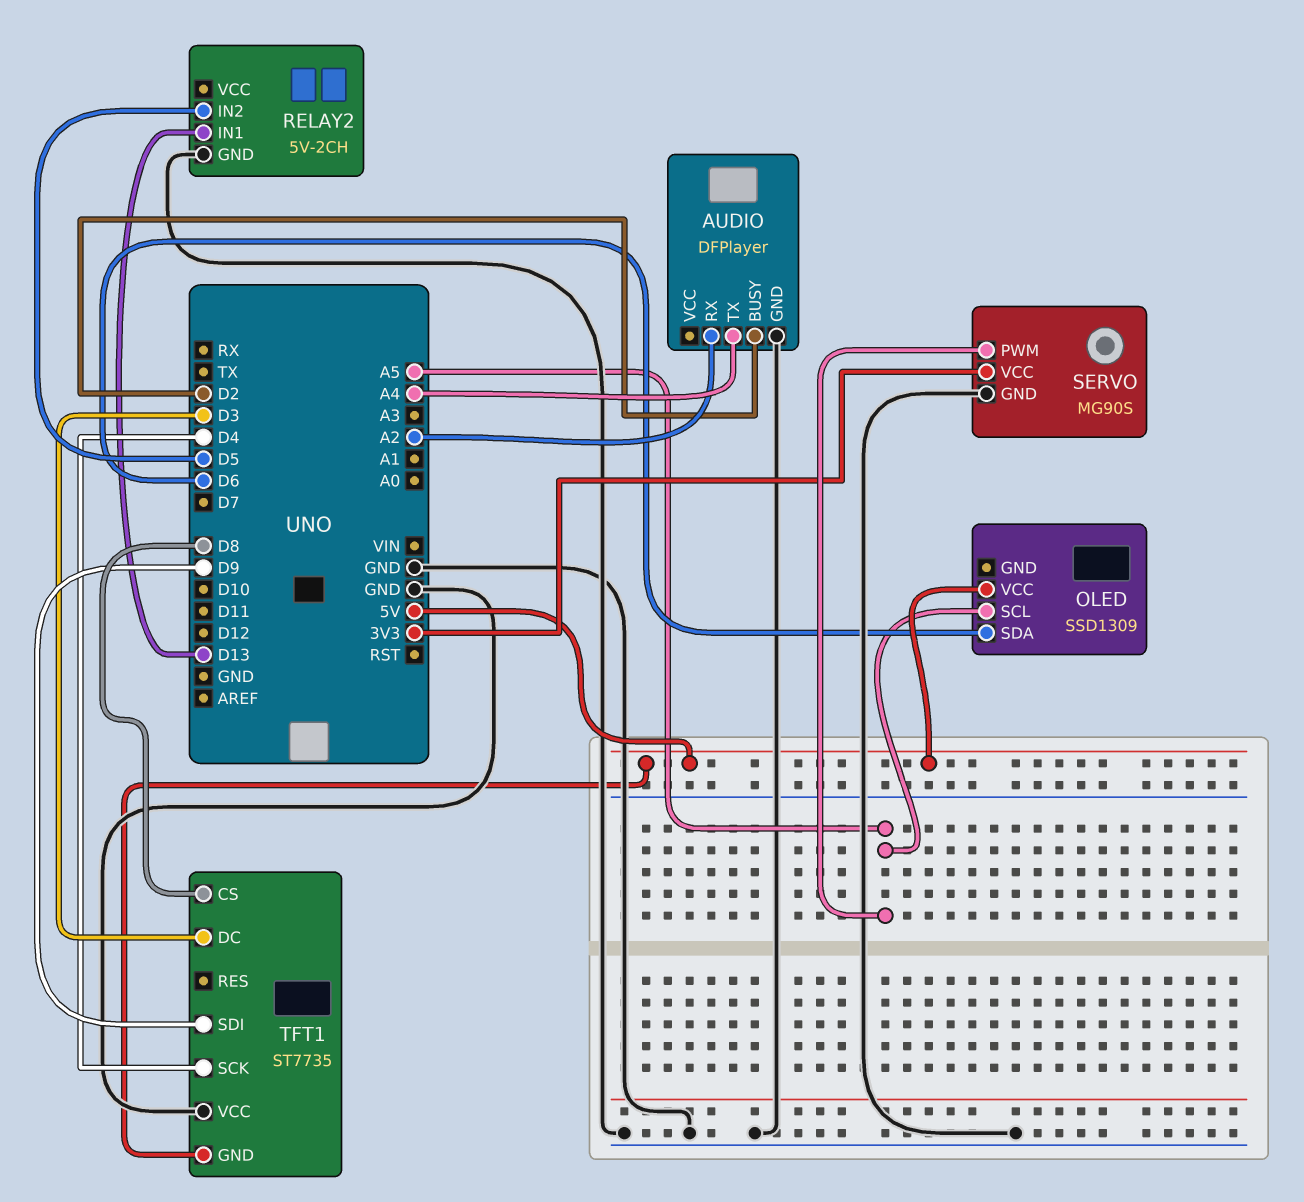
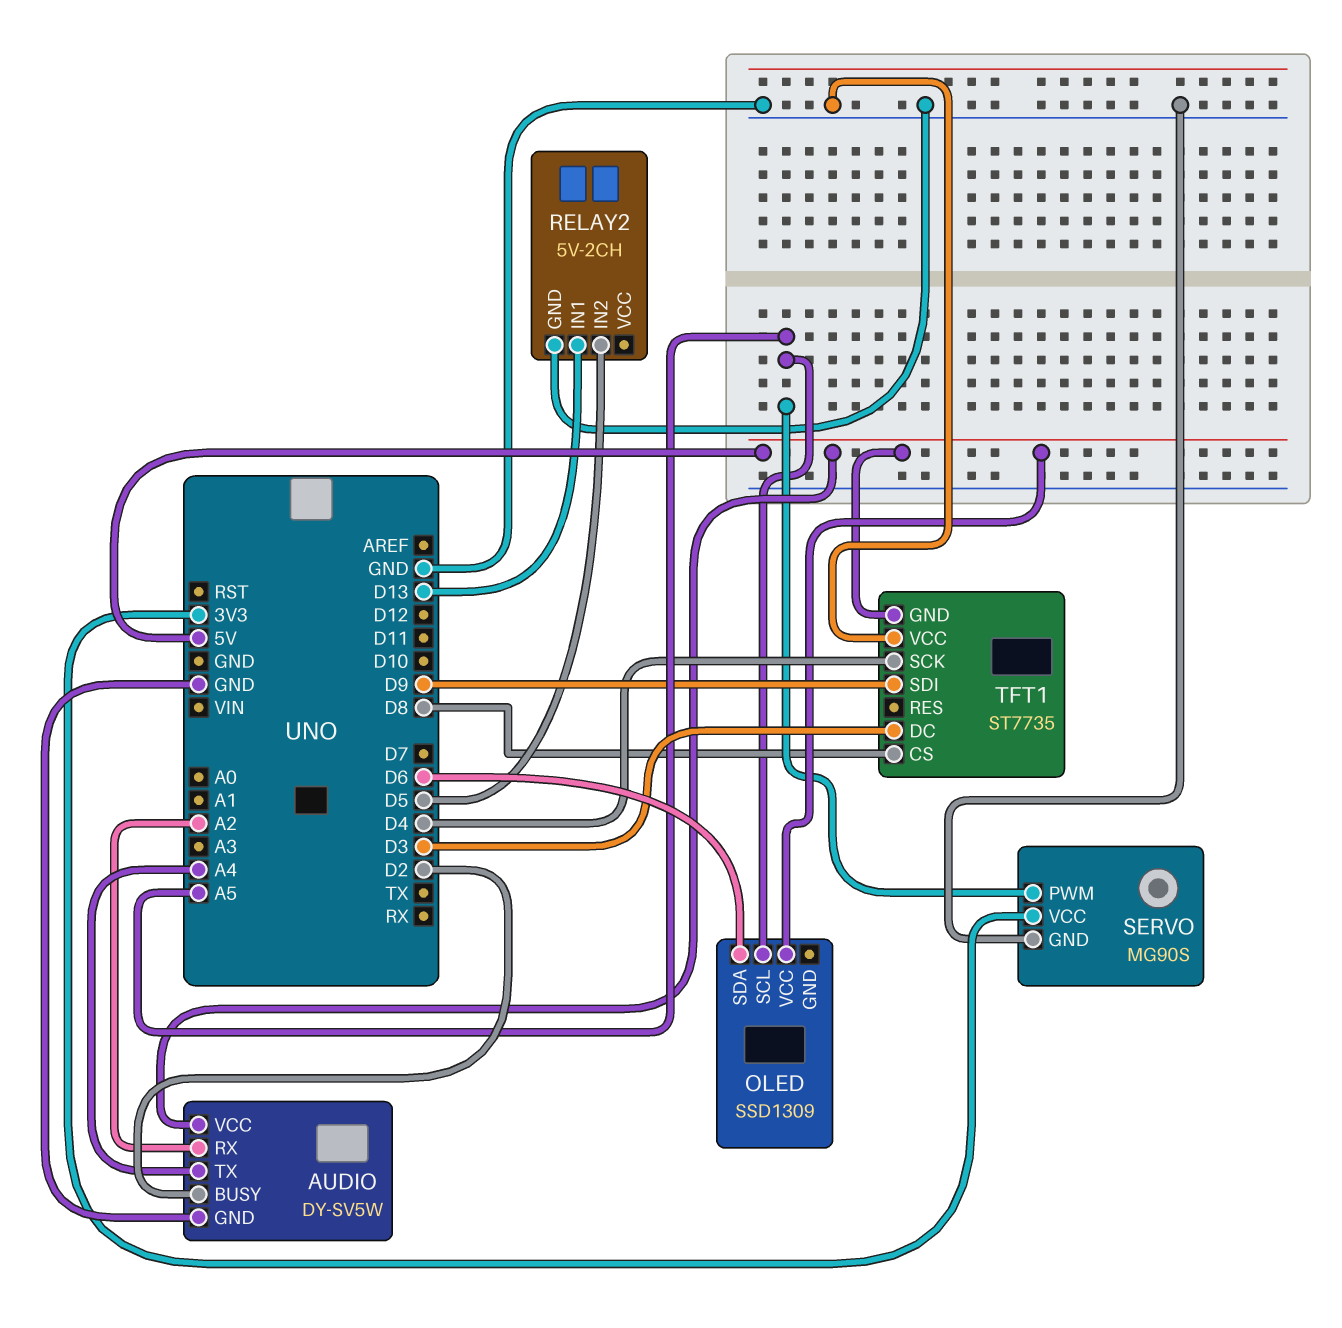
AUDIO: DFPlayer -> DY-SV5W
AUDIO pin VCC: none -> 5V

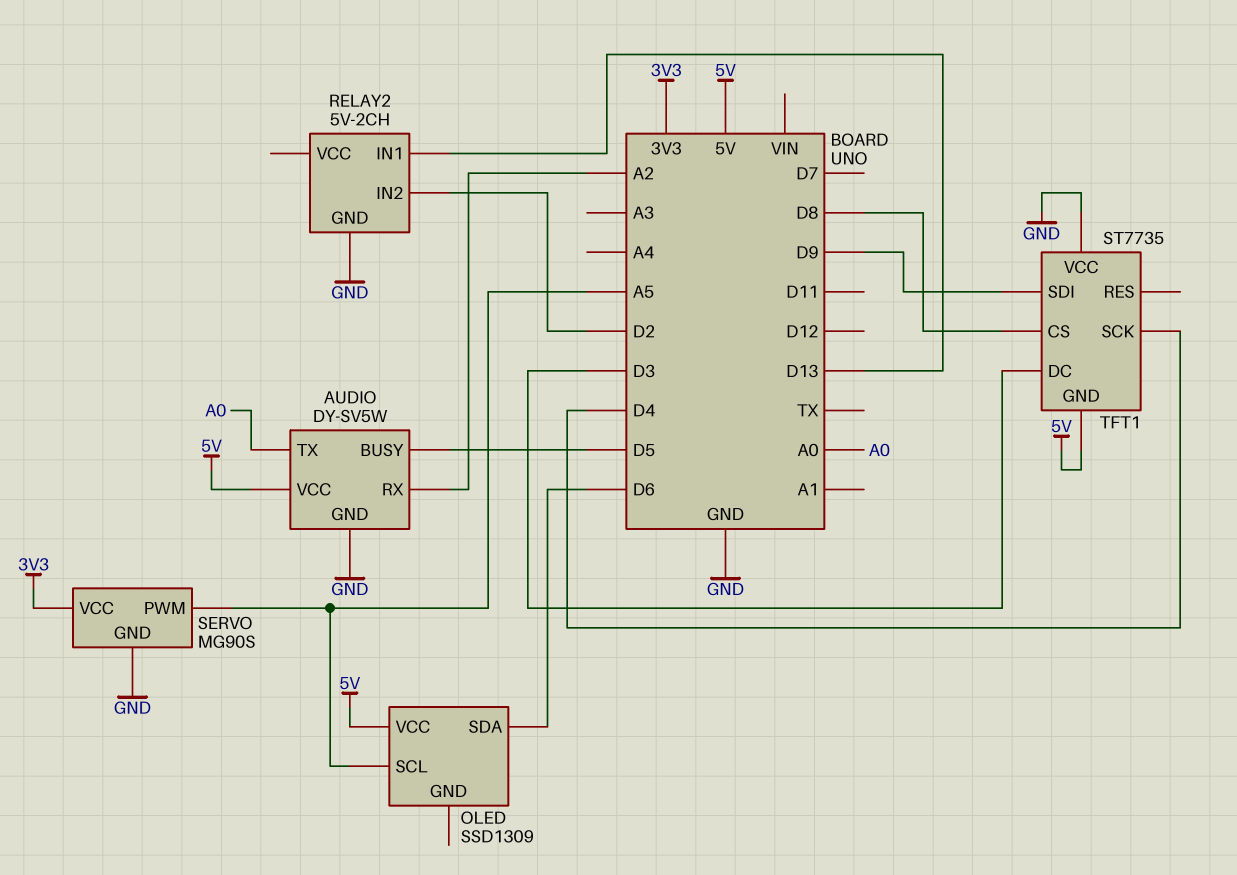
AUDIO pin BUSY: D2 -> D5
AUDIO pin TX: A4 -> A0
RELAY2 pin IN2: D5 -> D2

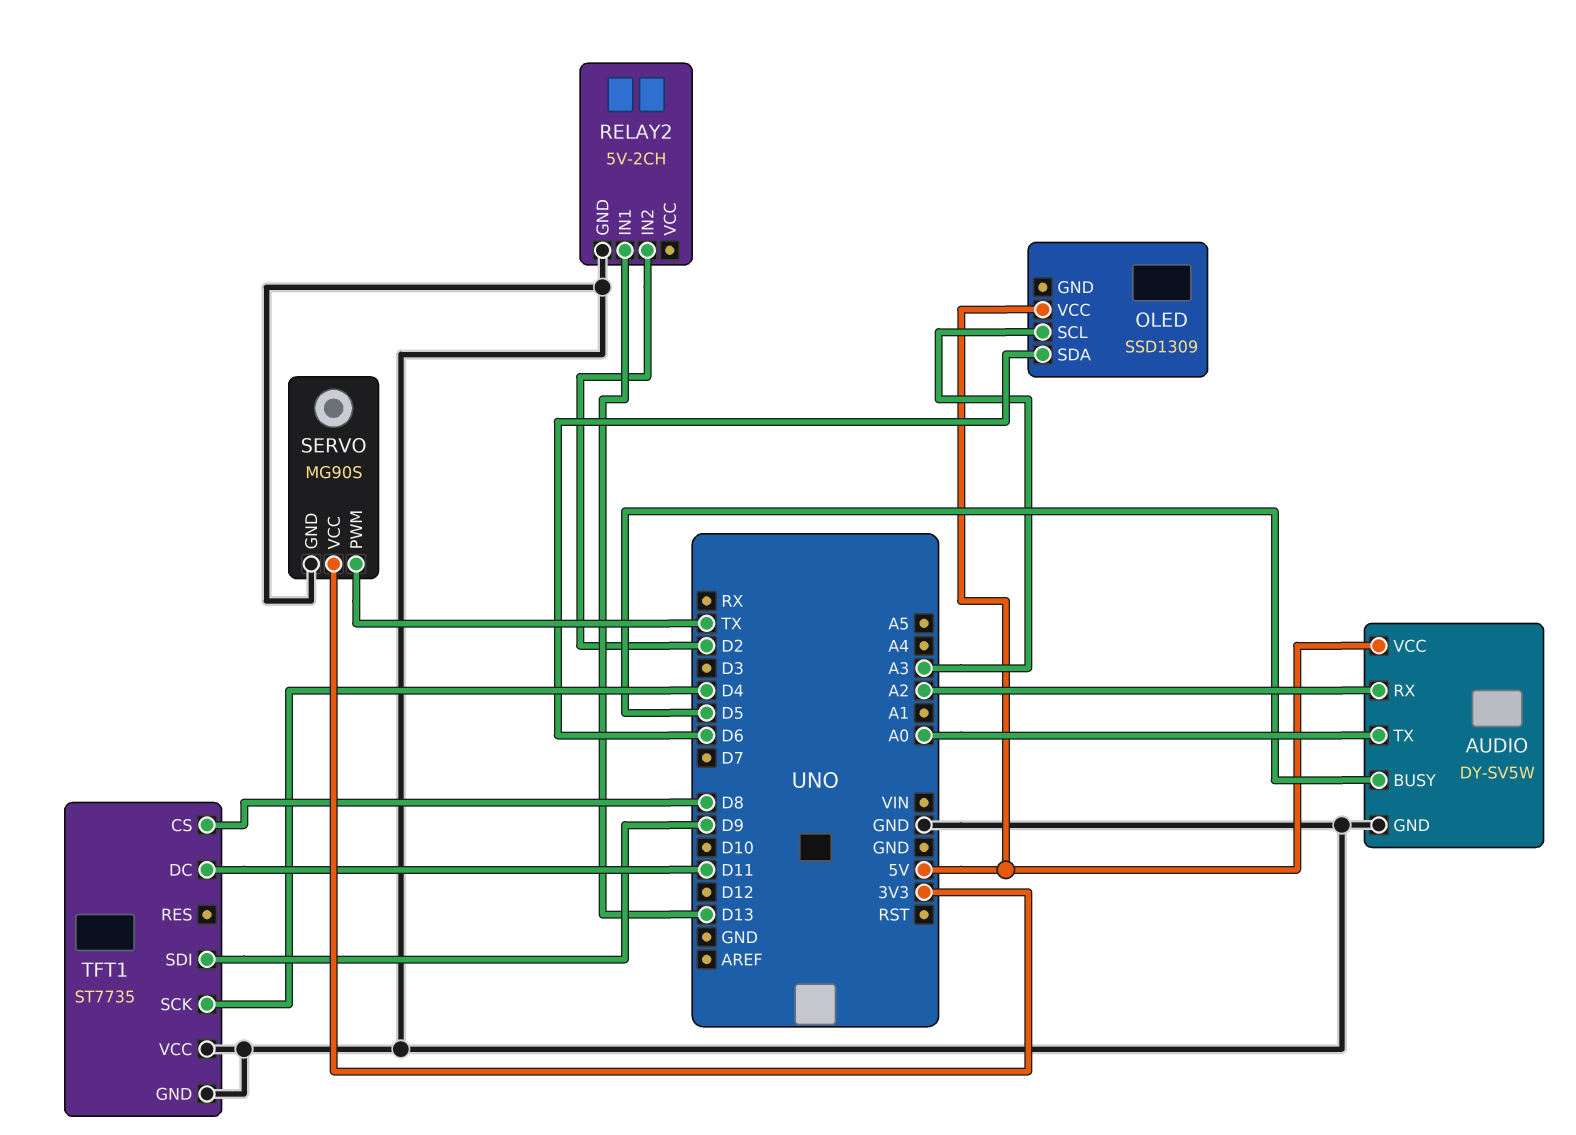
OLED pin SCL: A5 -> A3
SERVO pin PWM: A5 -> TX
TFT1 pin DC: D3 -> D11
TFT1 pin GND: 5V -> GND

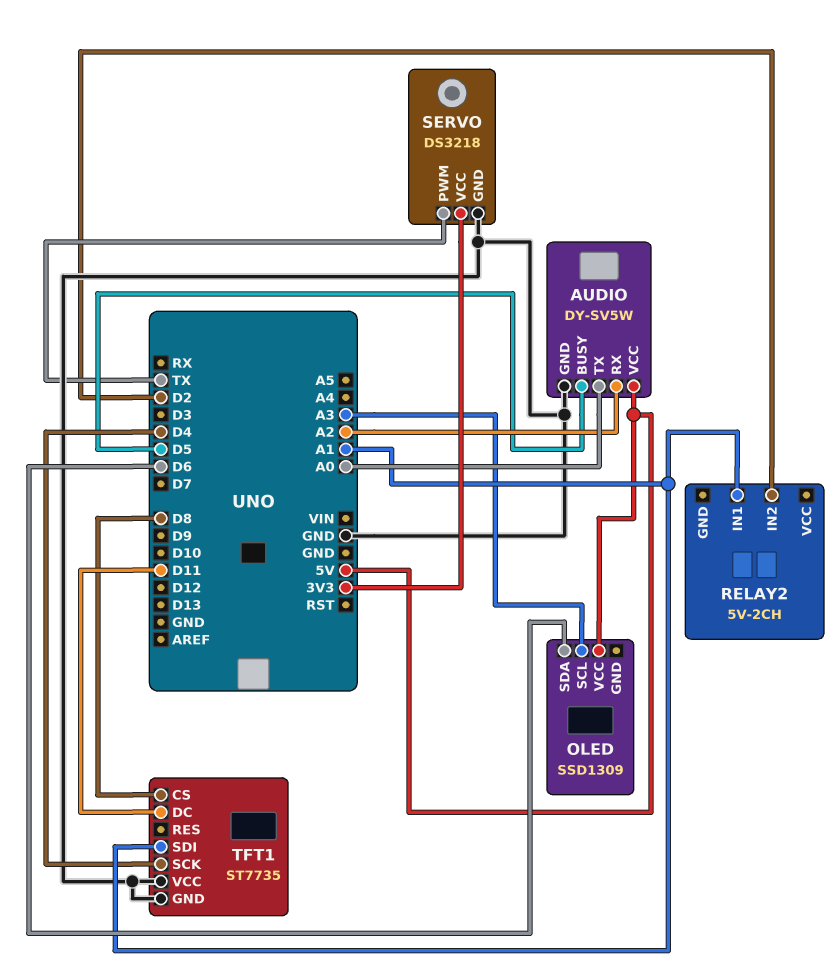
RELAY2 pin GND: GND -> none
RELAY2 pin IN1: D13 -> A1
SERVO: MG90S -> DS3218
TFT1 pin SDI: D9 -> A1

